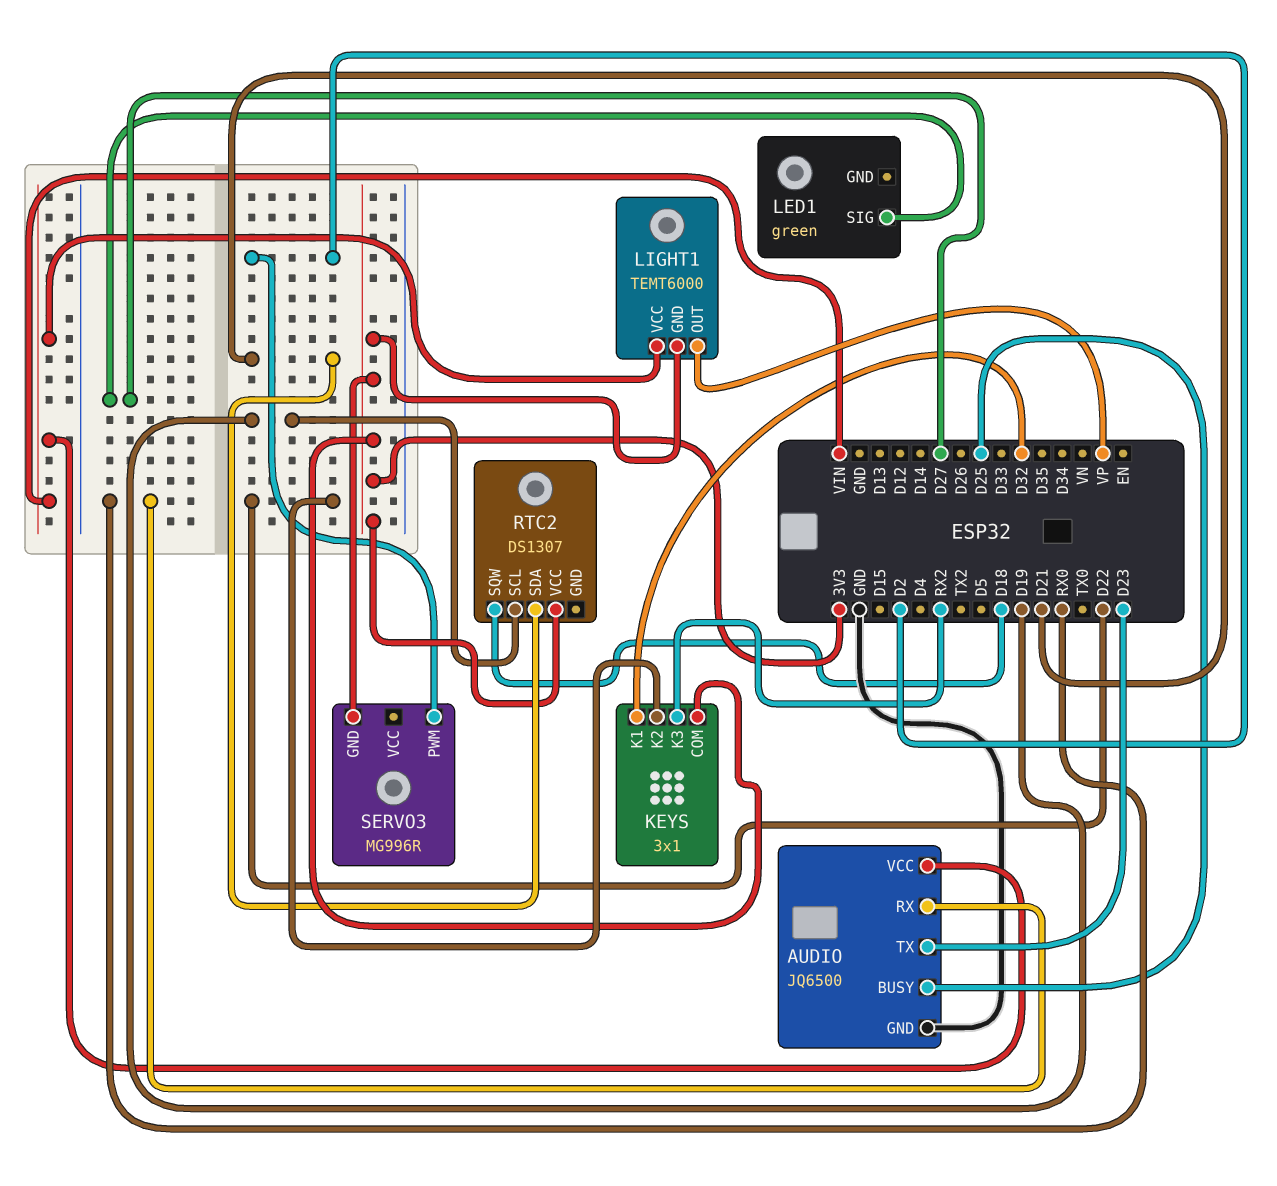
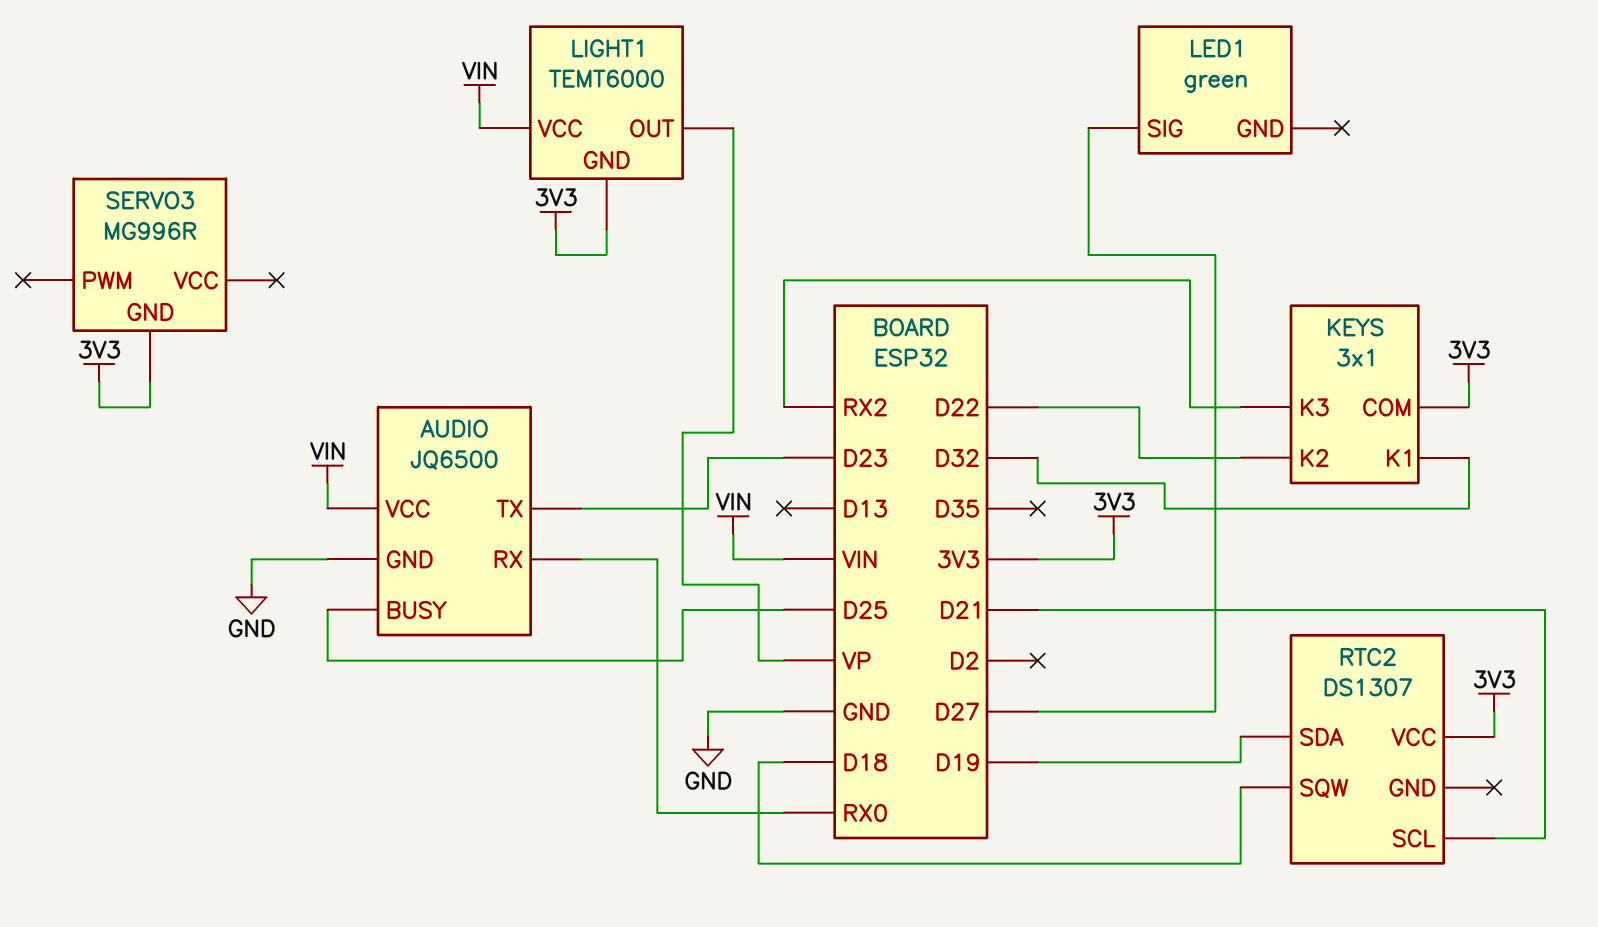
RTC2 pin SCL: D19 -> D21
RTC2 pin SDA: D21 -> D19
SERVO3 pin PWM: D2 -> none

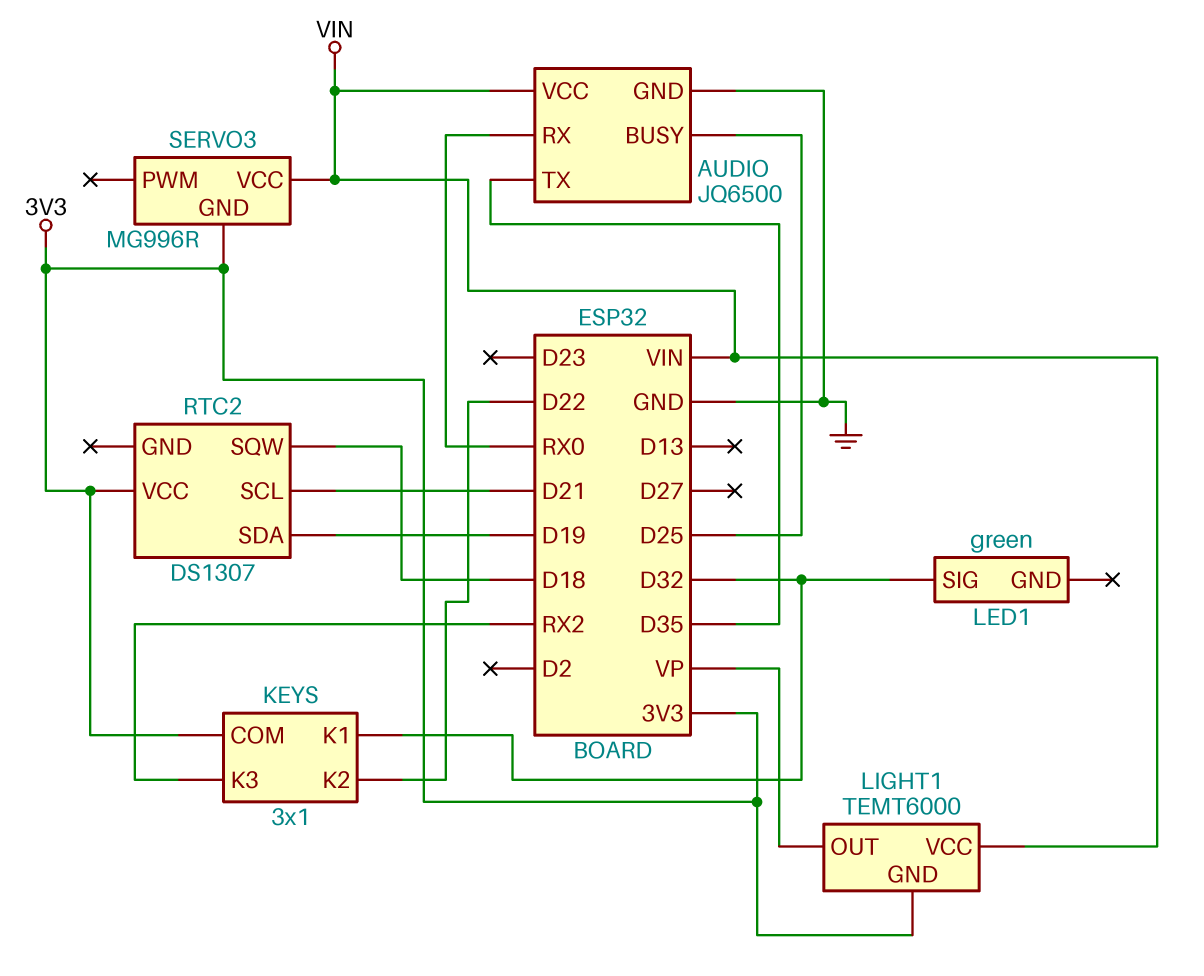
AUDIO pin TX: D23 -> D35
LED1 pin SIG: D27 -> D32
SERVO3 pin VCC: none -> VIN

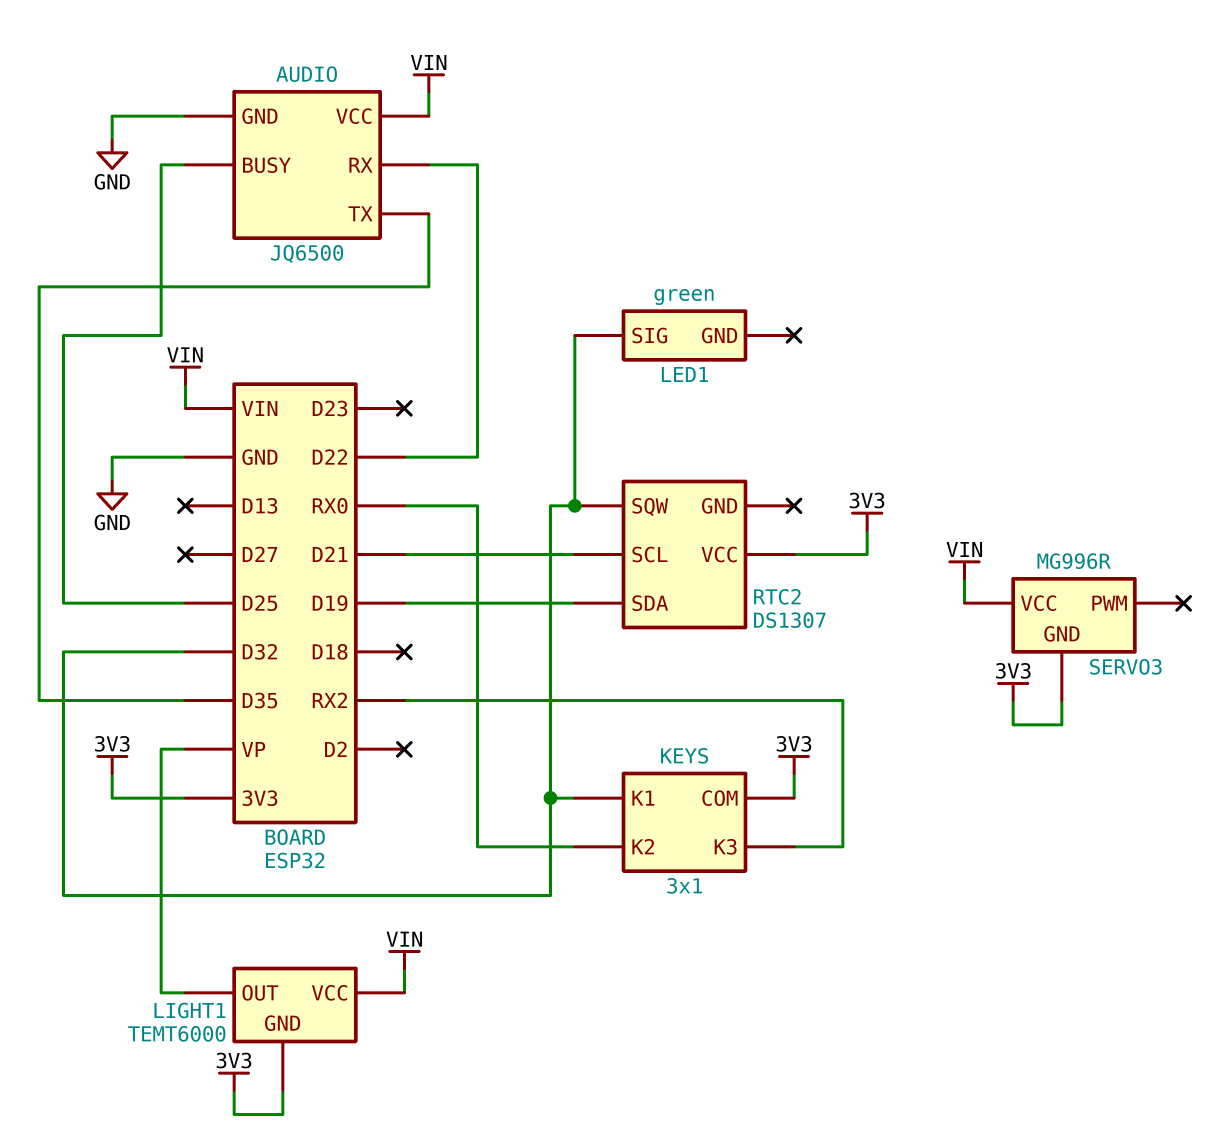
AUDIO pin RX: RX0 -> D22
KEYS pin K2: D22 -> RX0
RTC2 pin SQW: D18 -> D32

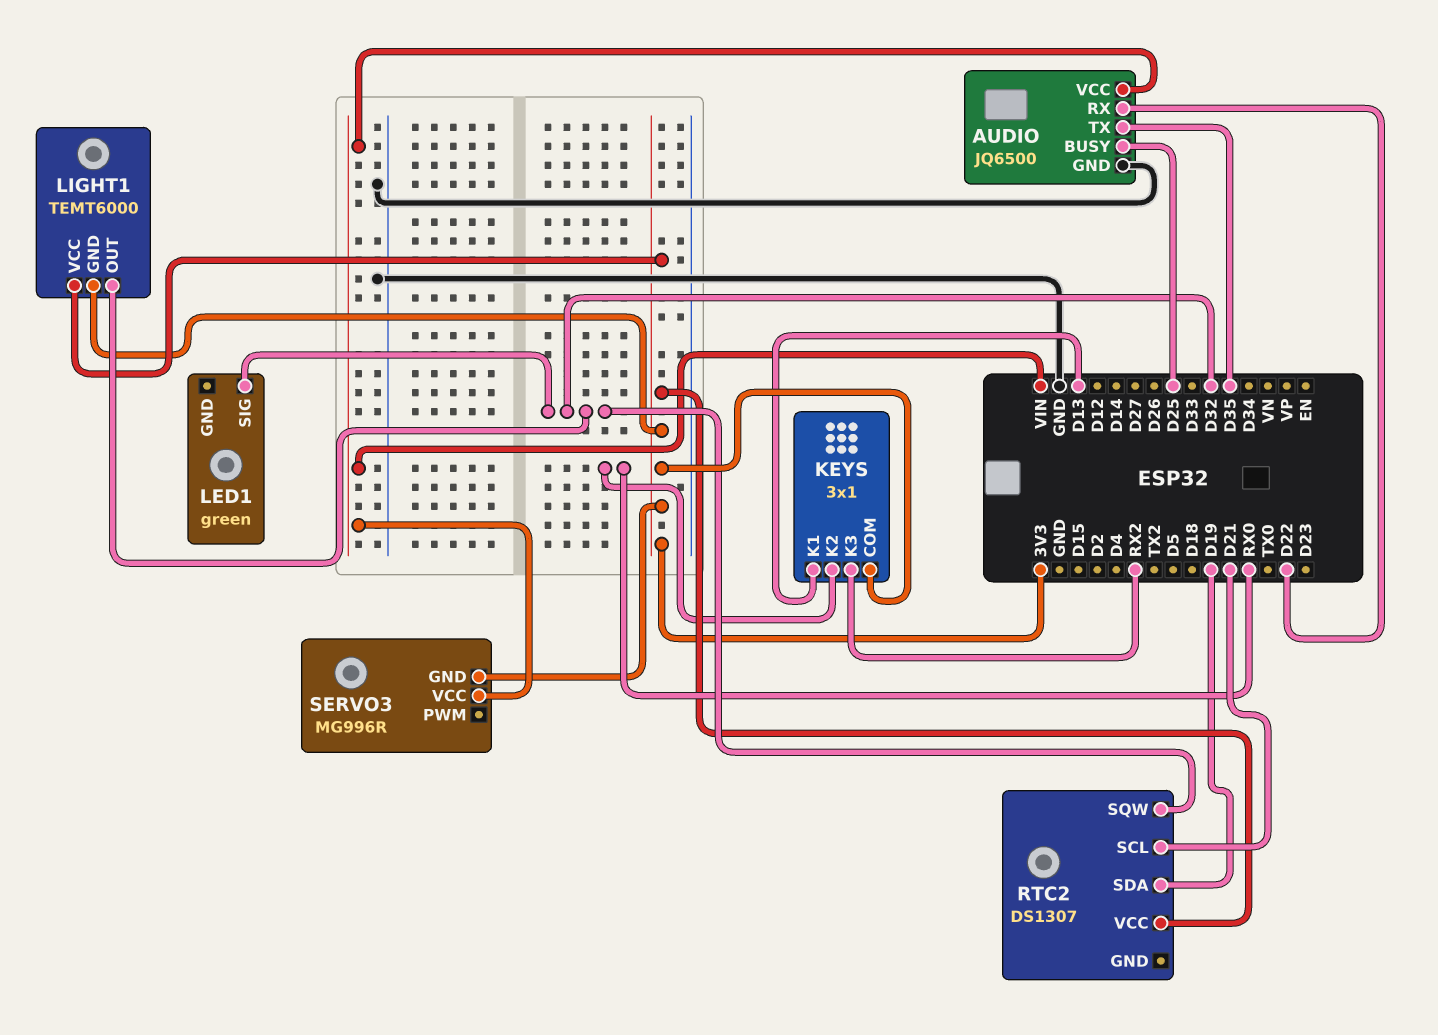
KEYS pin K1: D32 -> D13
LIGHT1 pin OUT: VP -> D32
LIGHT1 pin VCC: VIN -> 3V3

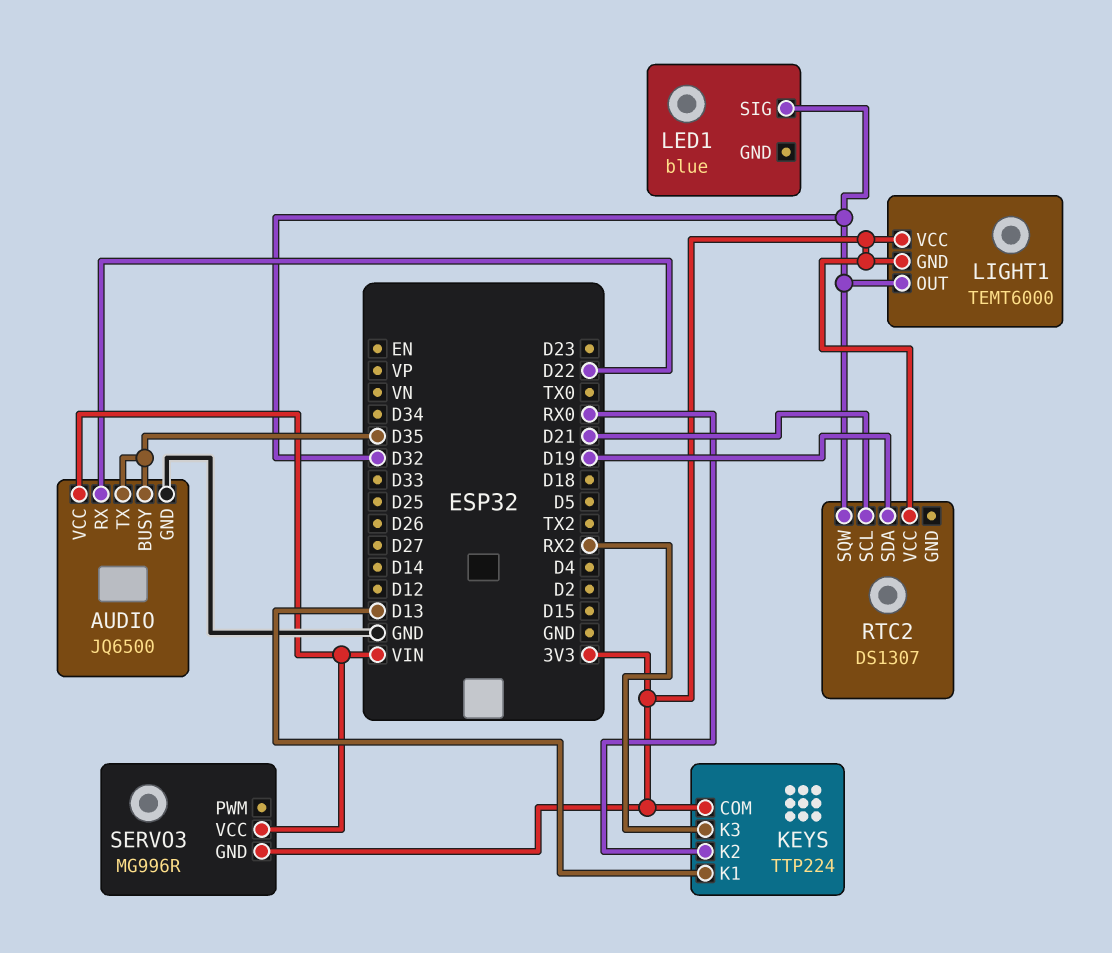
AUDIO pin BUSY: D25 -> D35
KEYS: 3x1 -> TTP224
LED1: green -> blue

